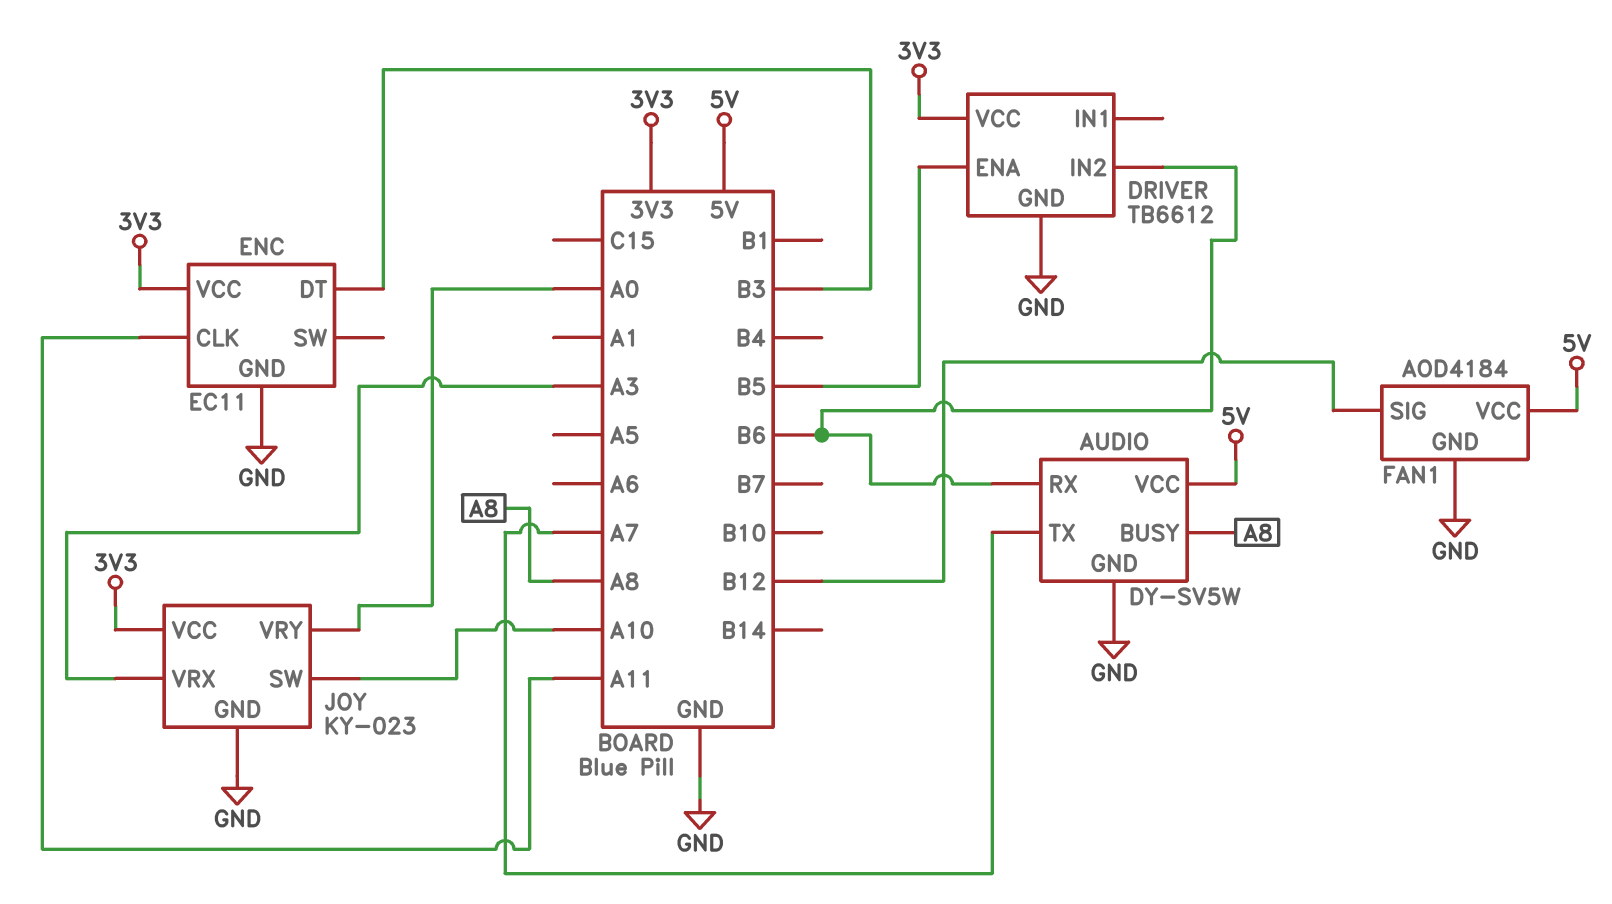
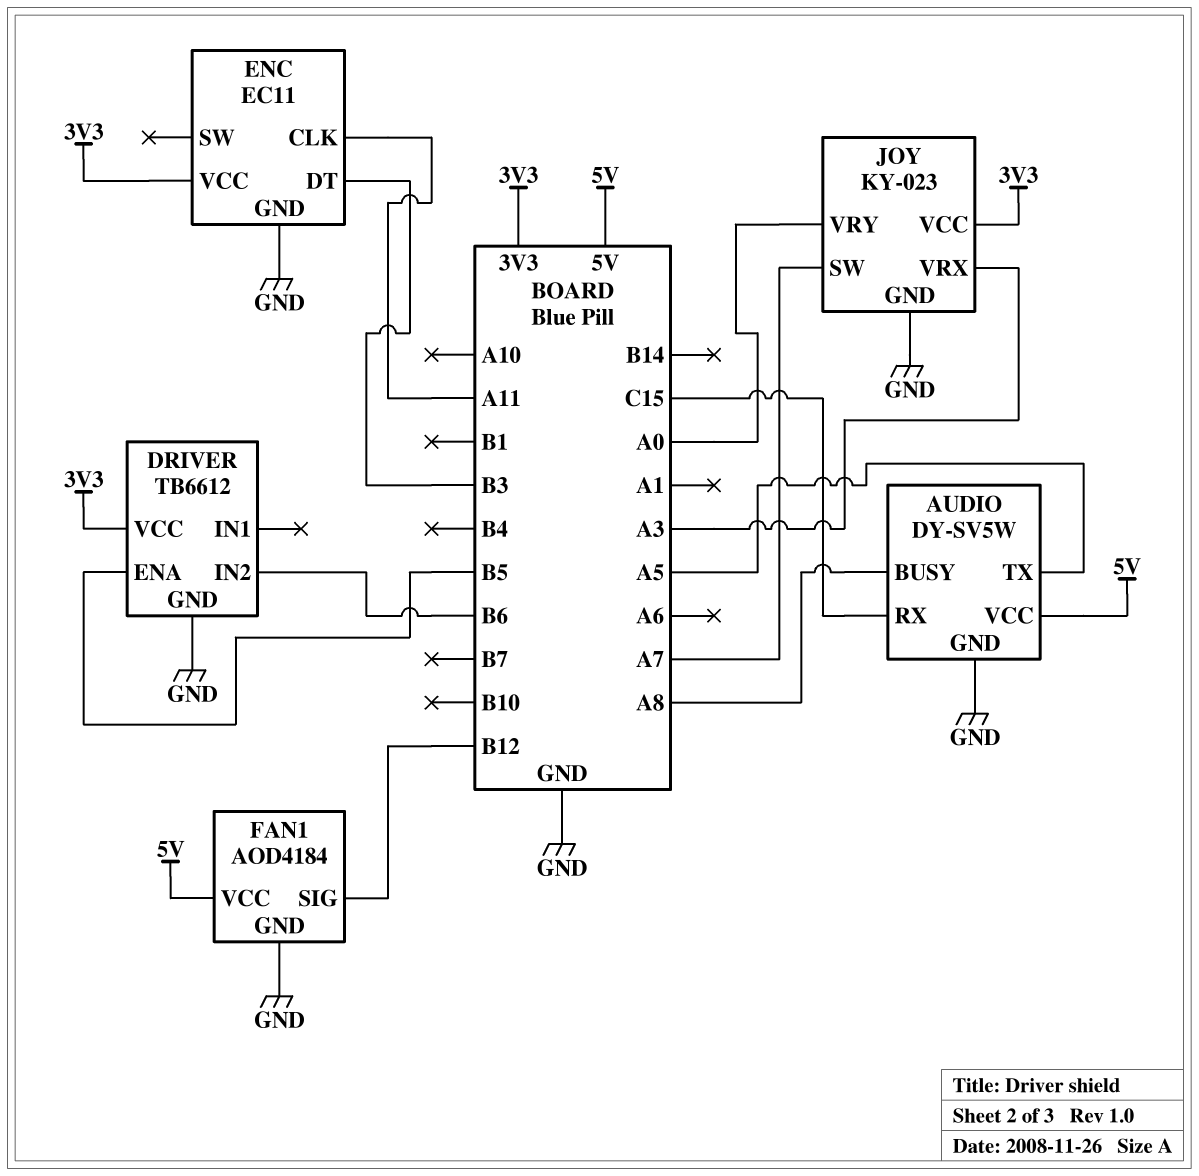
AUDIO pin RX: B6 -> C15
AUDIO pin TX: A7 -> A5
JOY pin SW: A10 -> A7

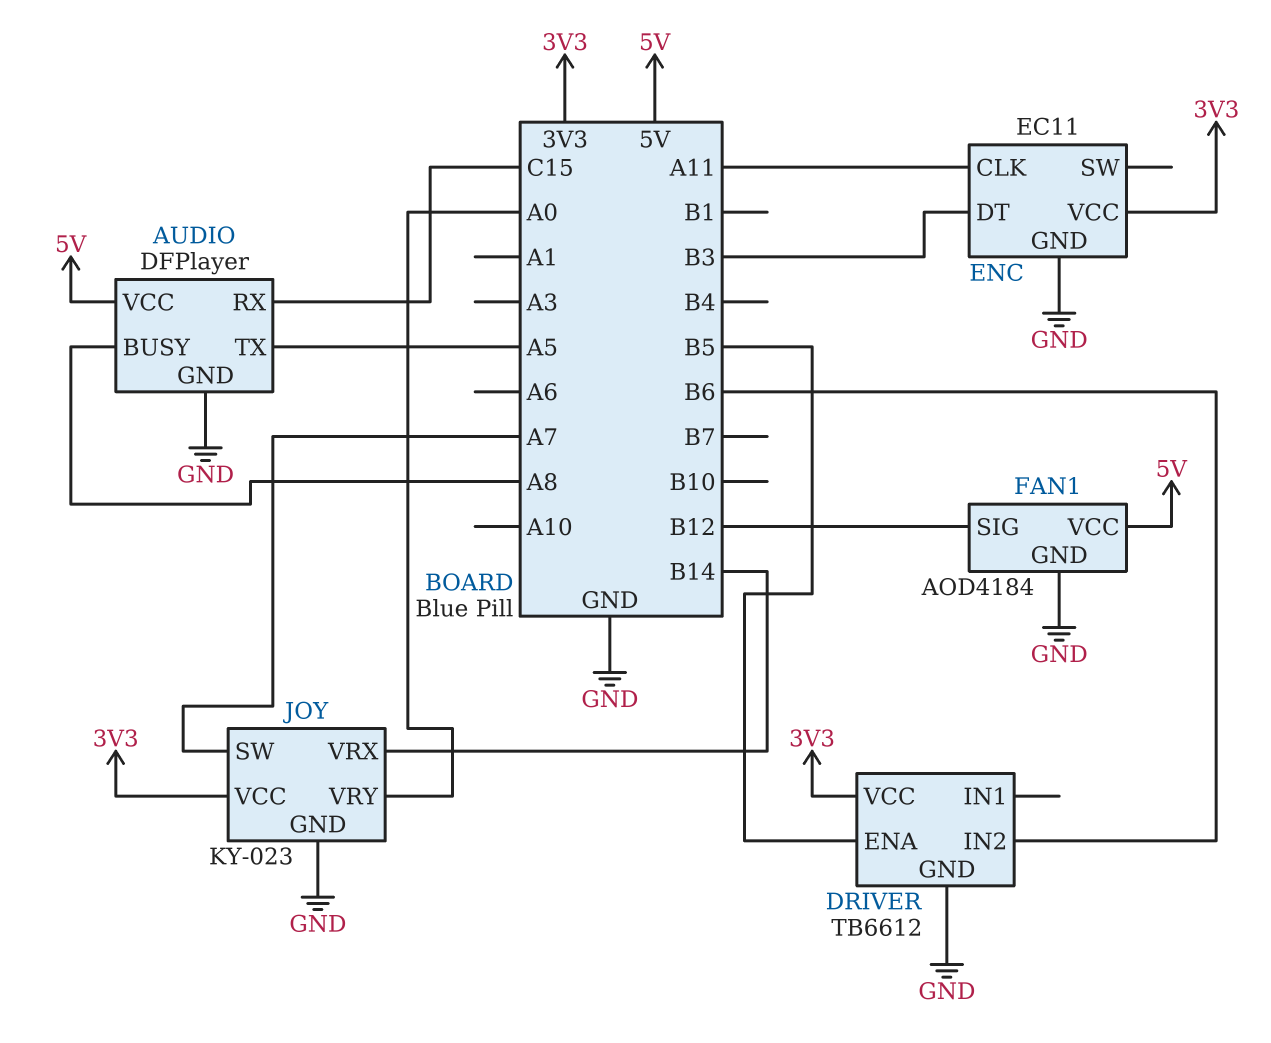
AUDIO: DY-SV5W -> DFPlayer
JOY pin VRX: A3 -> B14

